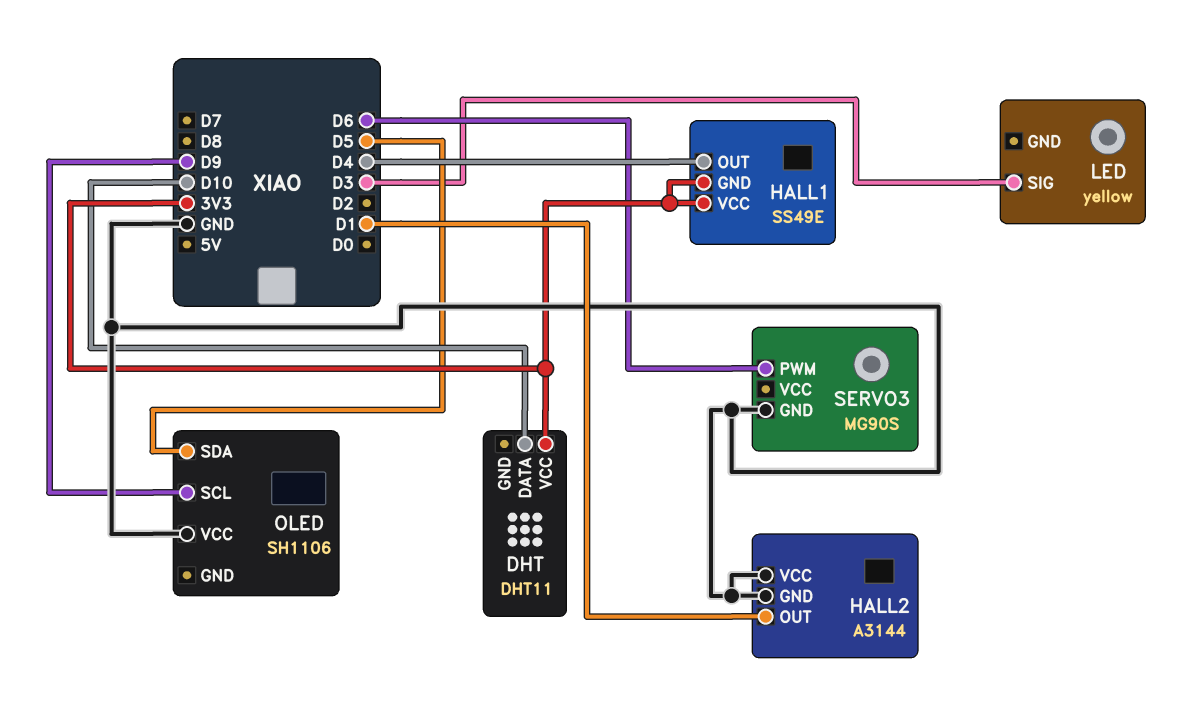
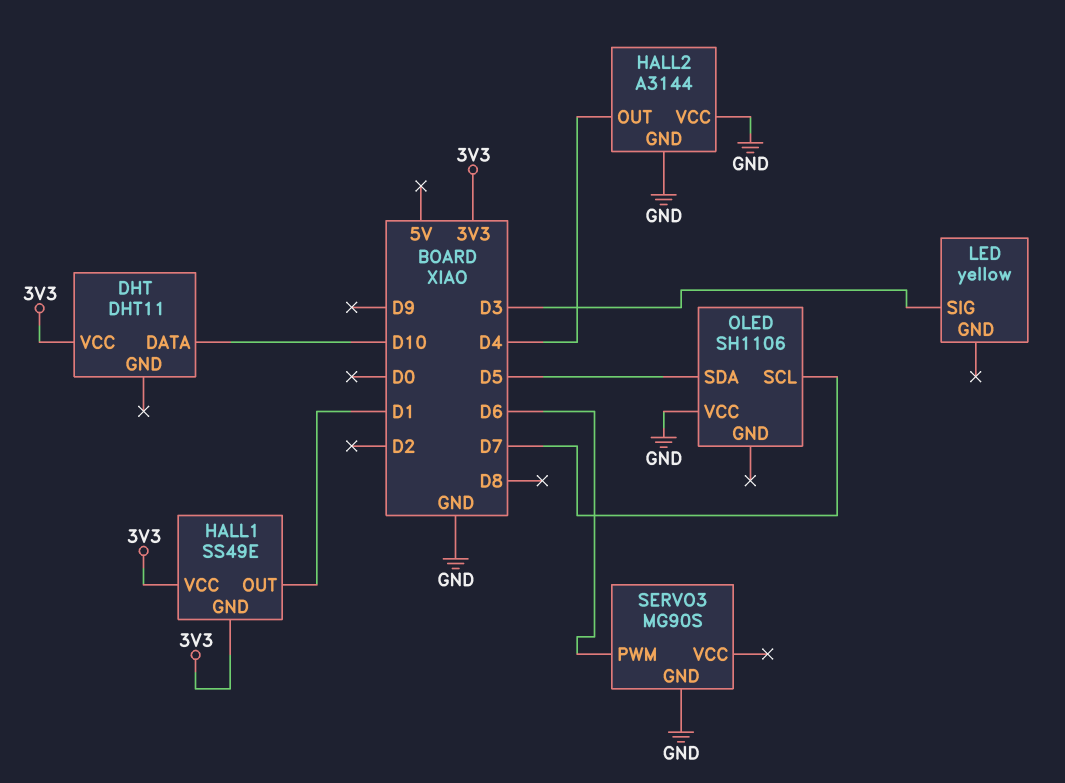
HALL1 pin OUT: D4 -> D1
HALL2 pin OUT: D1 -> D4
OLED pin SCL: D9 -> D7

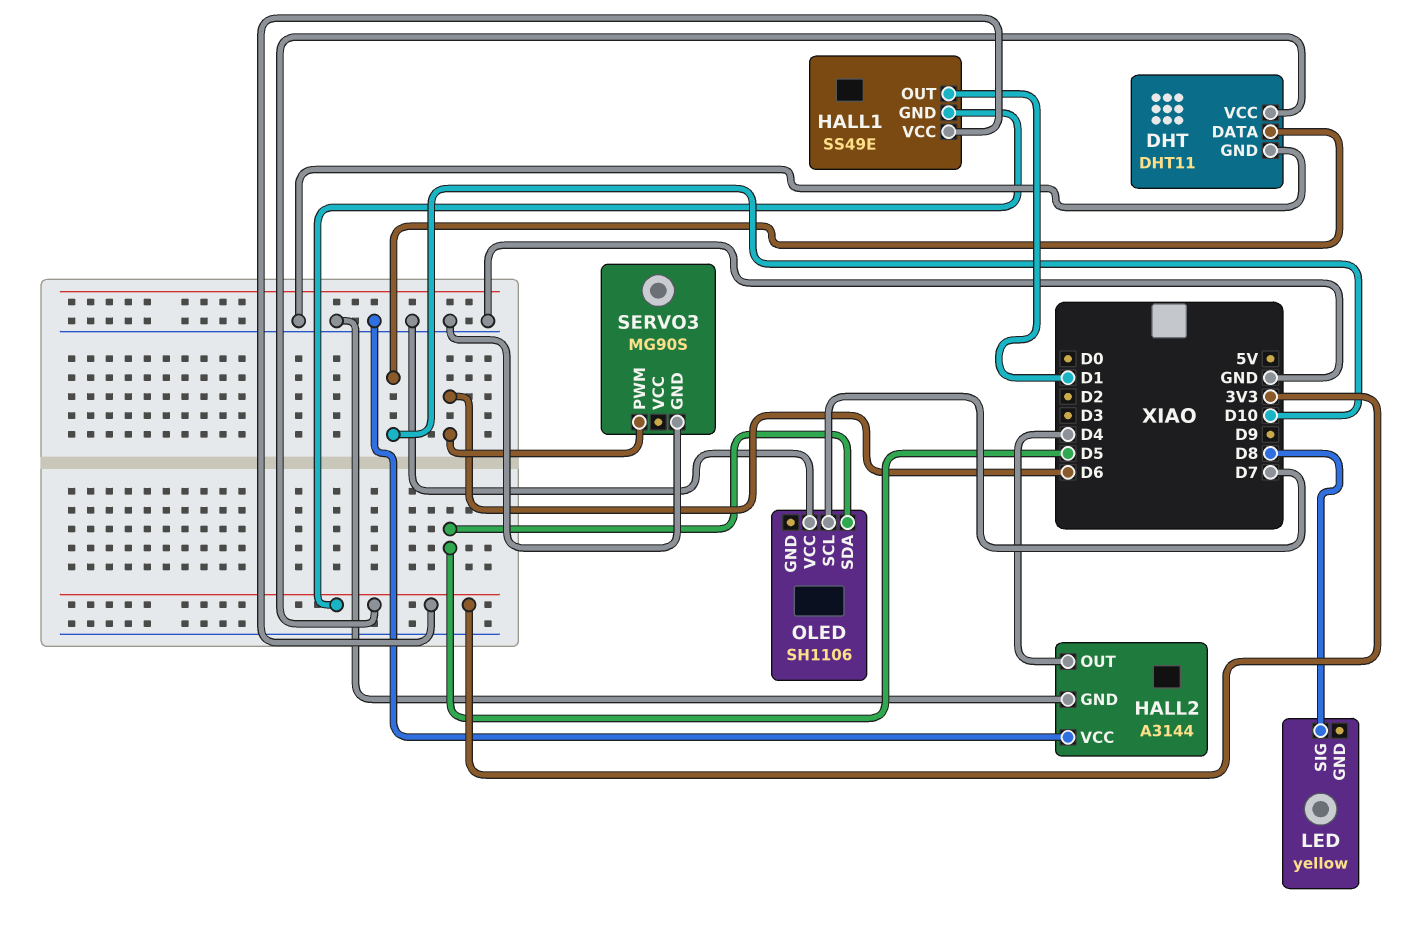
DHT pin GND: none -> GND
LED pin SIG: D3 -> D8

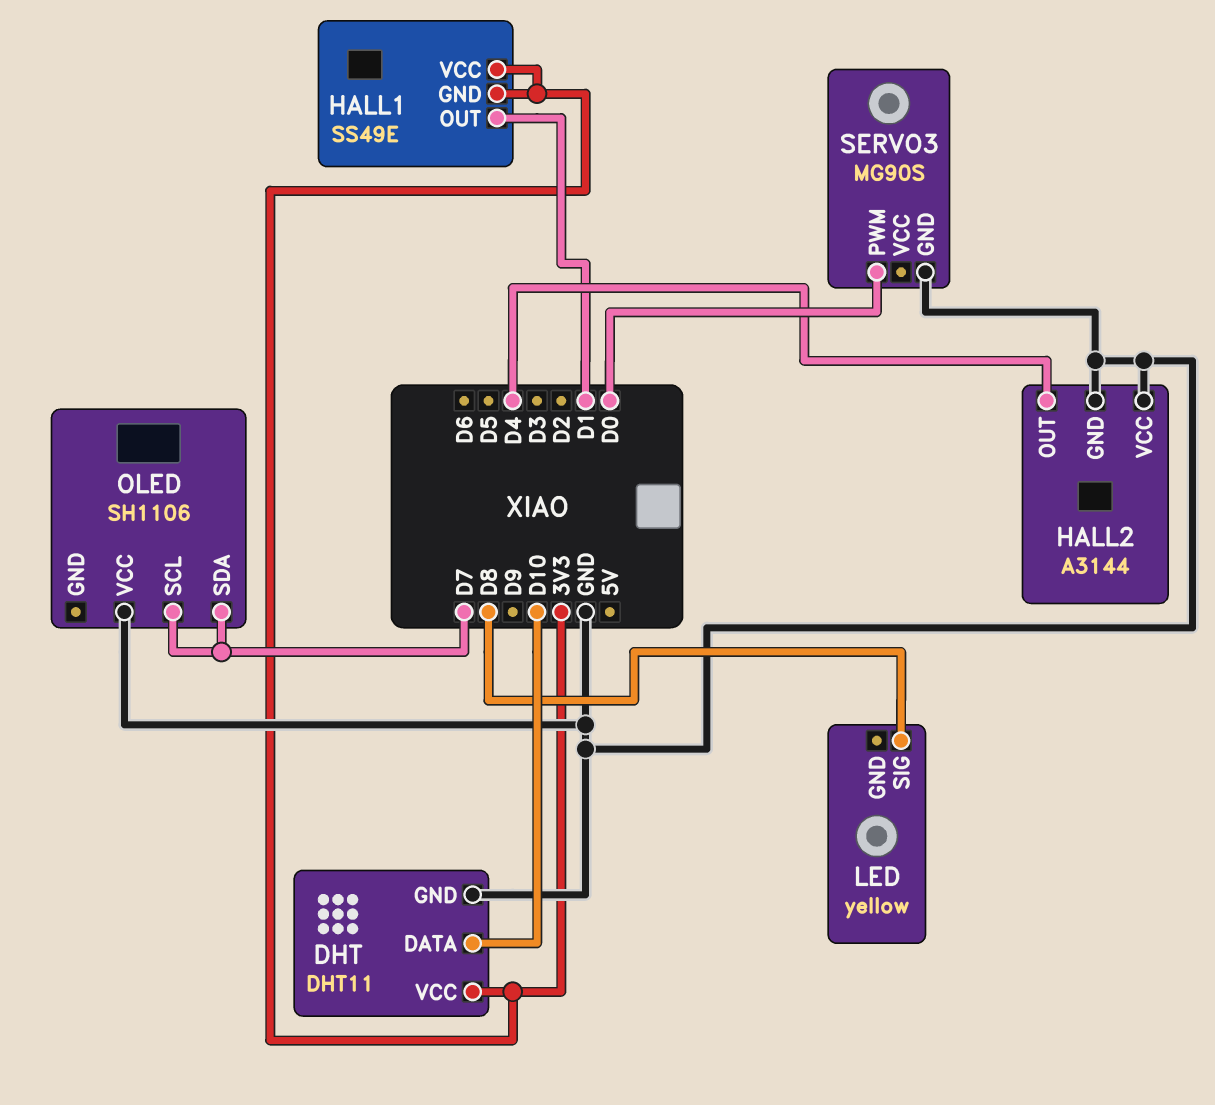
OLED pin SDA: D5 -> D7
SERVO3 pin PWM: D6 -> D0

